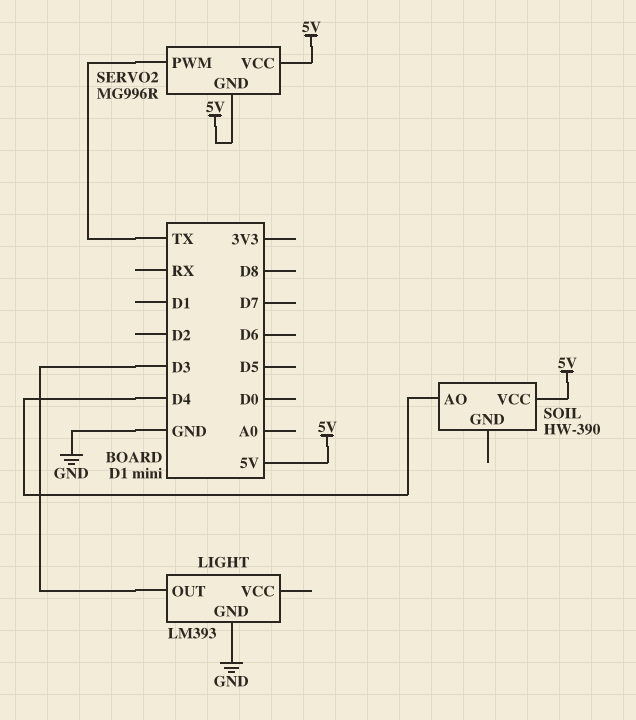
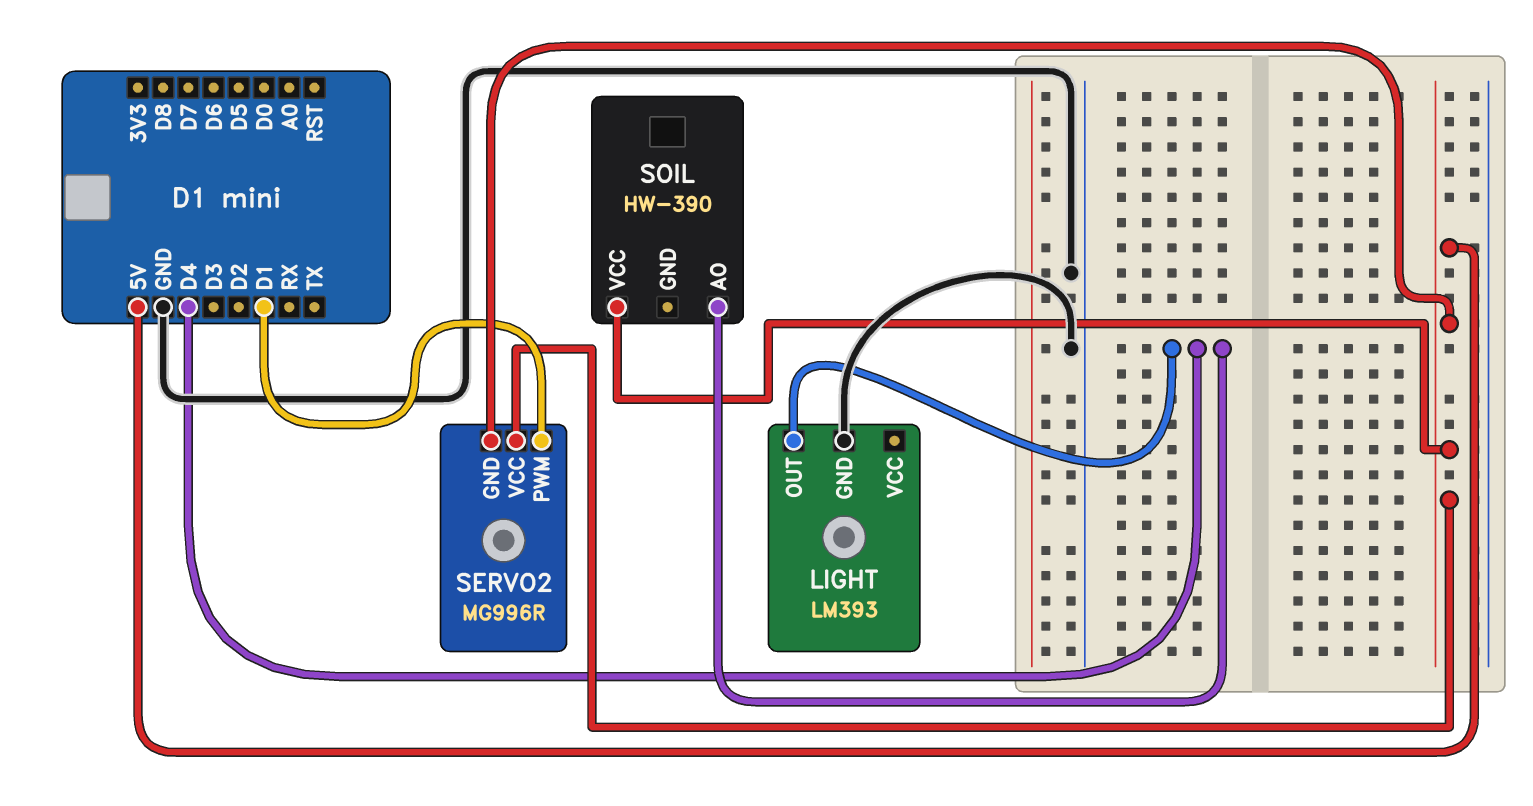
LIGHT pin OUT: D3 -> D4
SERVO2 pin PWM: TX -> D1

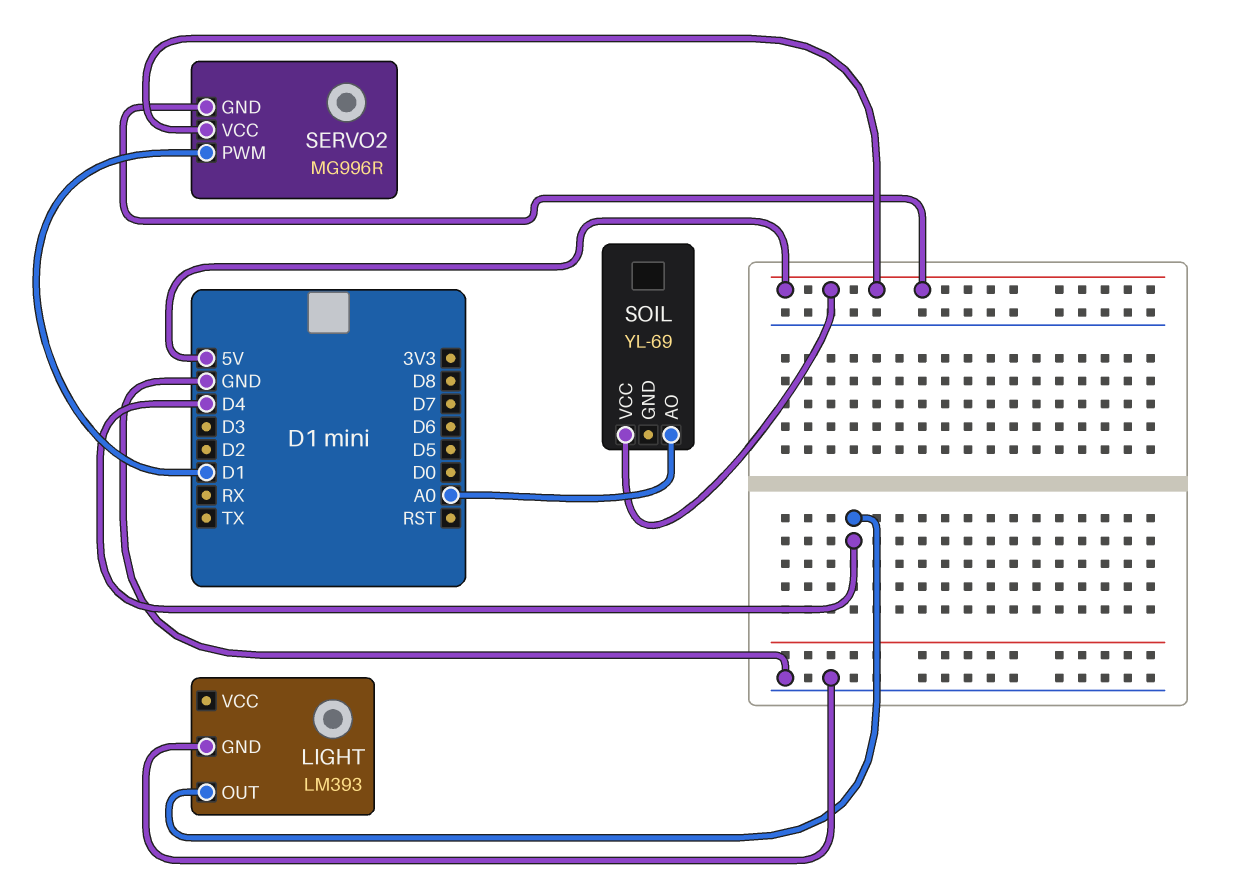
SOIL: HW-390 -> YL-69
SOIL pin AO: D4 -> A0

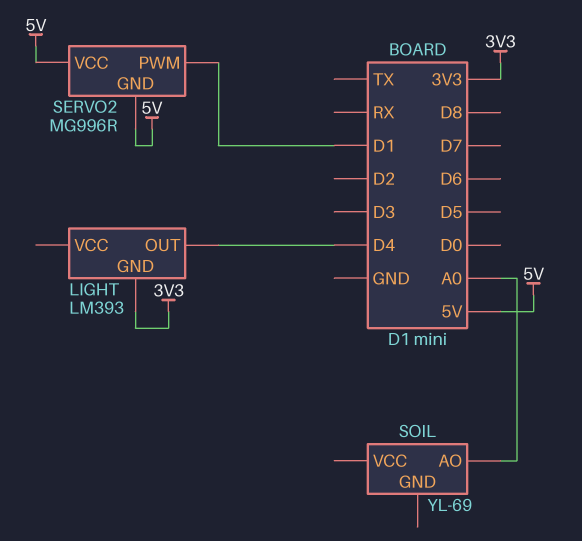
LIGHT pin GND: GND -> 3V3
SOIL pin VCC: 5V -> none

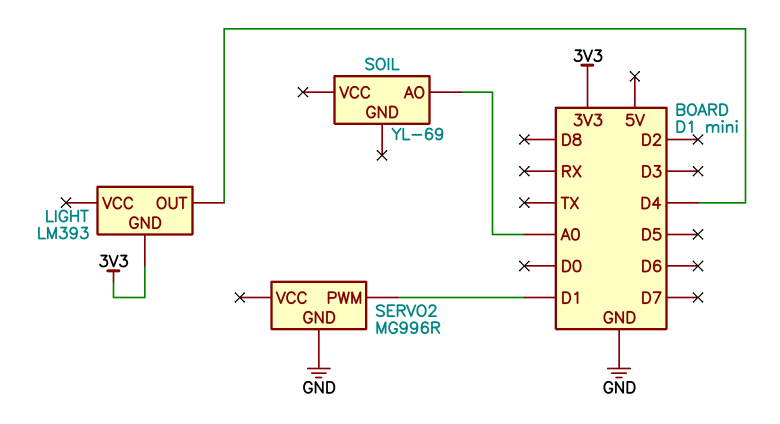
SERVO2 pin GND: 5V -> GND
SERVO2 pin VCC: 5V -> none

